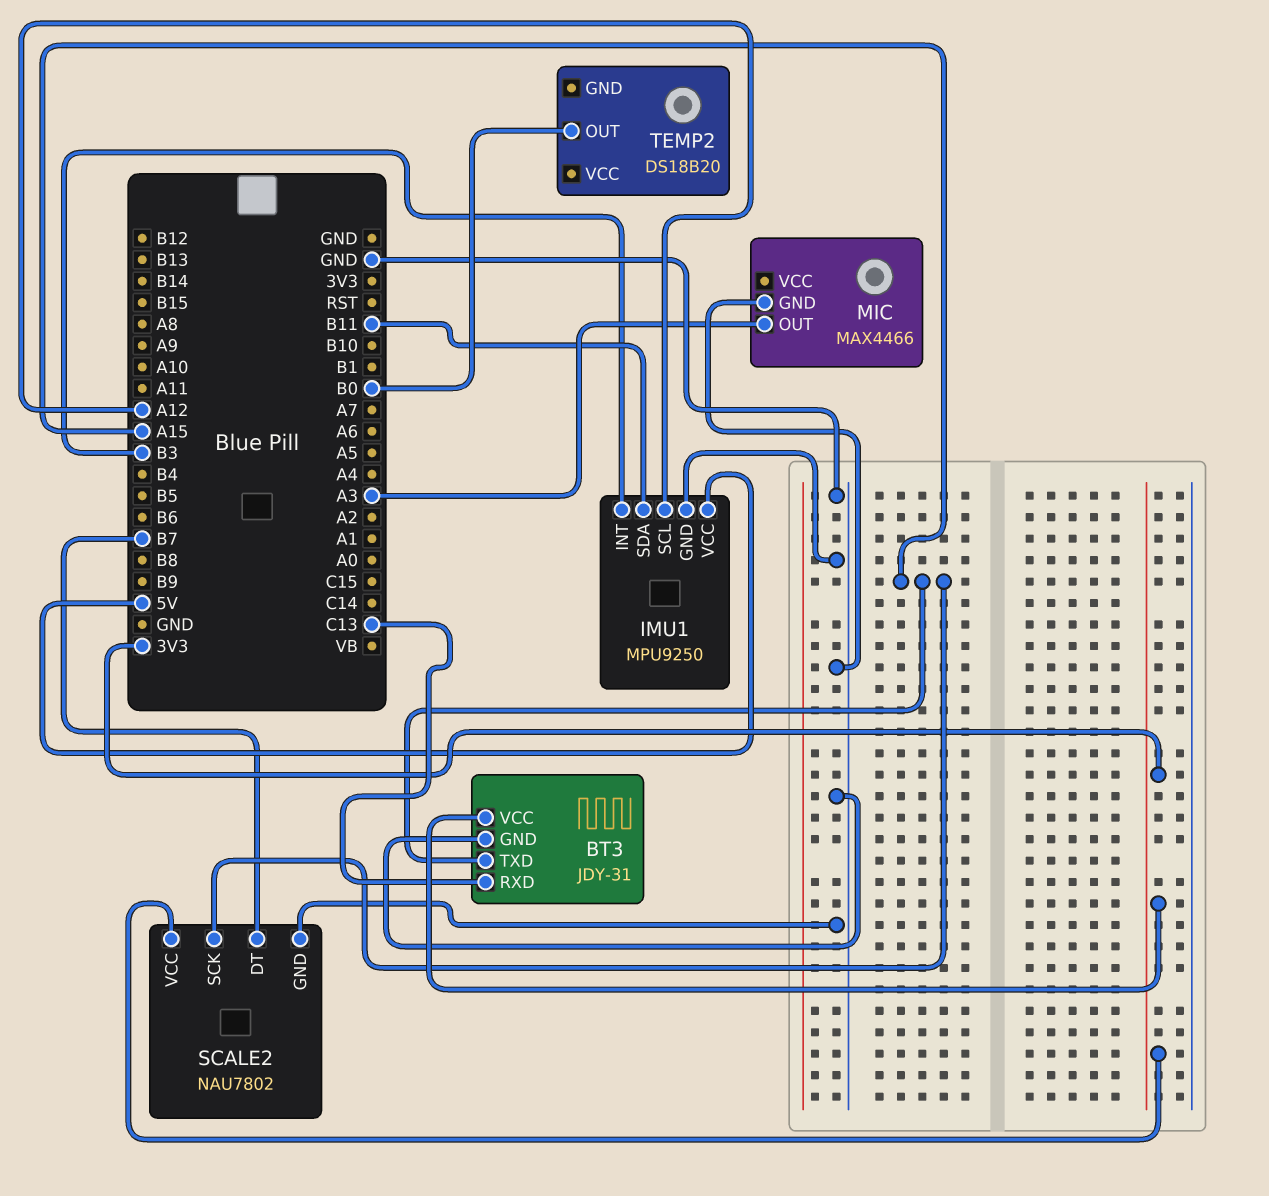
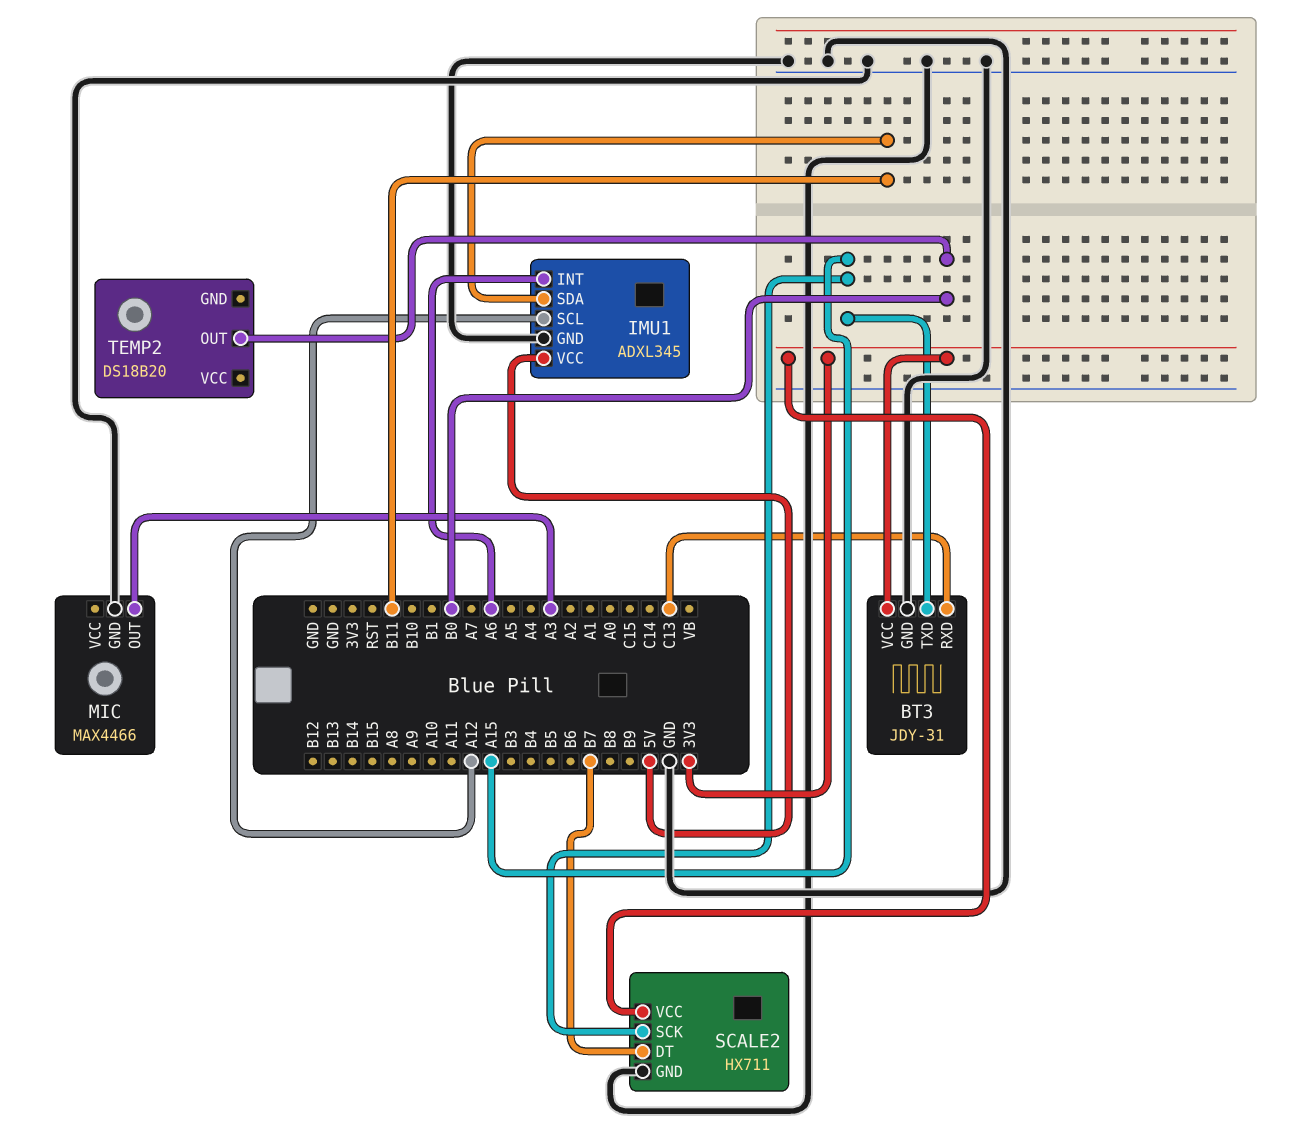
IMU1: MPU9250 -> ADXL345
IMU1 pin INT: B3 -> A6
SCALE2: NAU7802 -> HX711

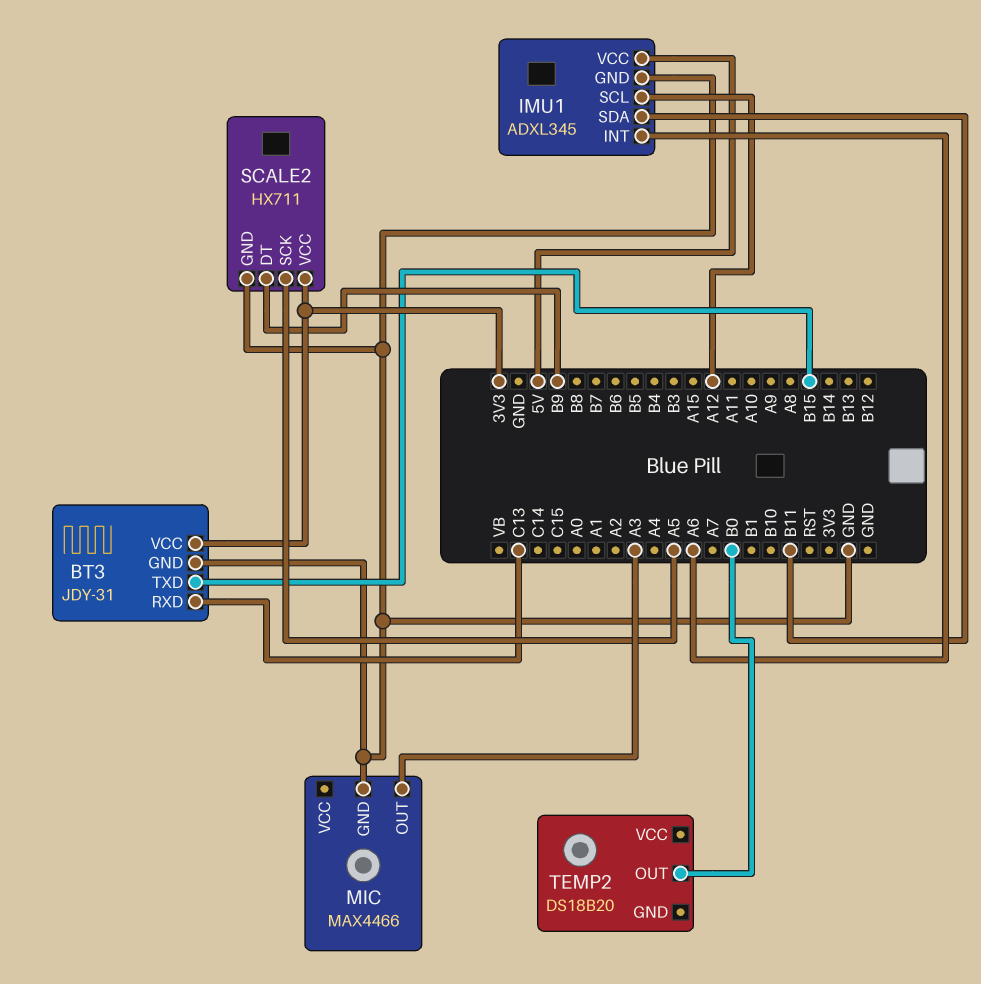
BT3 pin TXD: A15 -> B15
SCALE2 pin DT: B7 -> B9
SCALE2 pin SCK: A15 -> A5

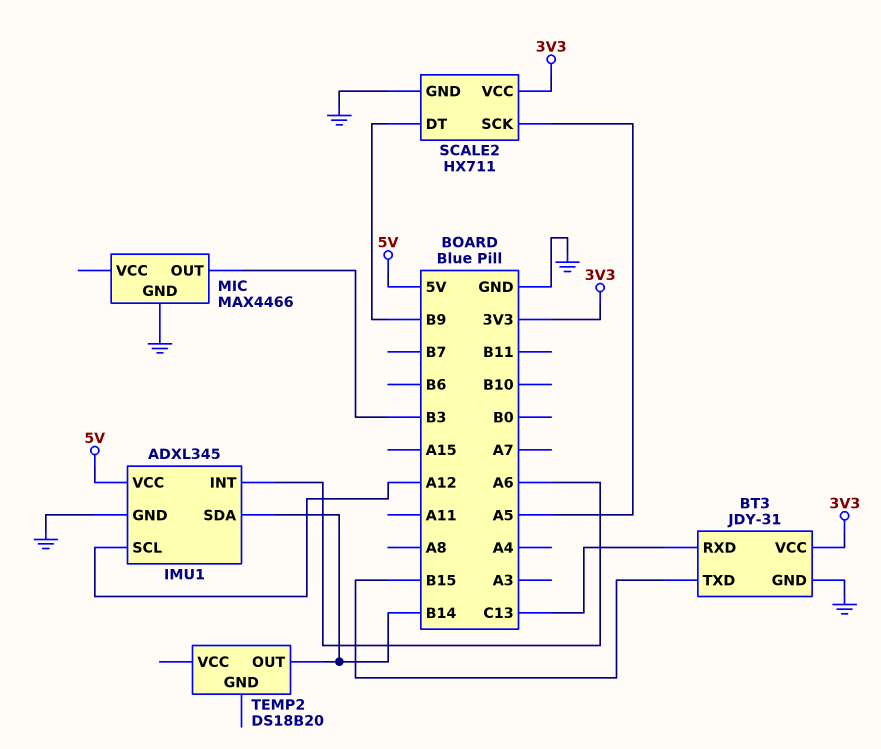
IMU1 pin SDA: B11 -> B14
MIC pin OUT: A3 -> B3
TEMP2 pin OUT: B0 -> B14

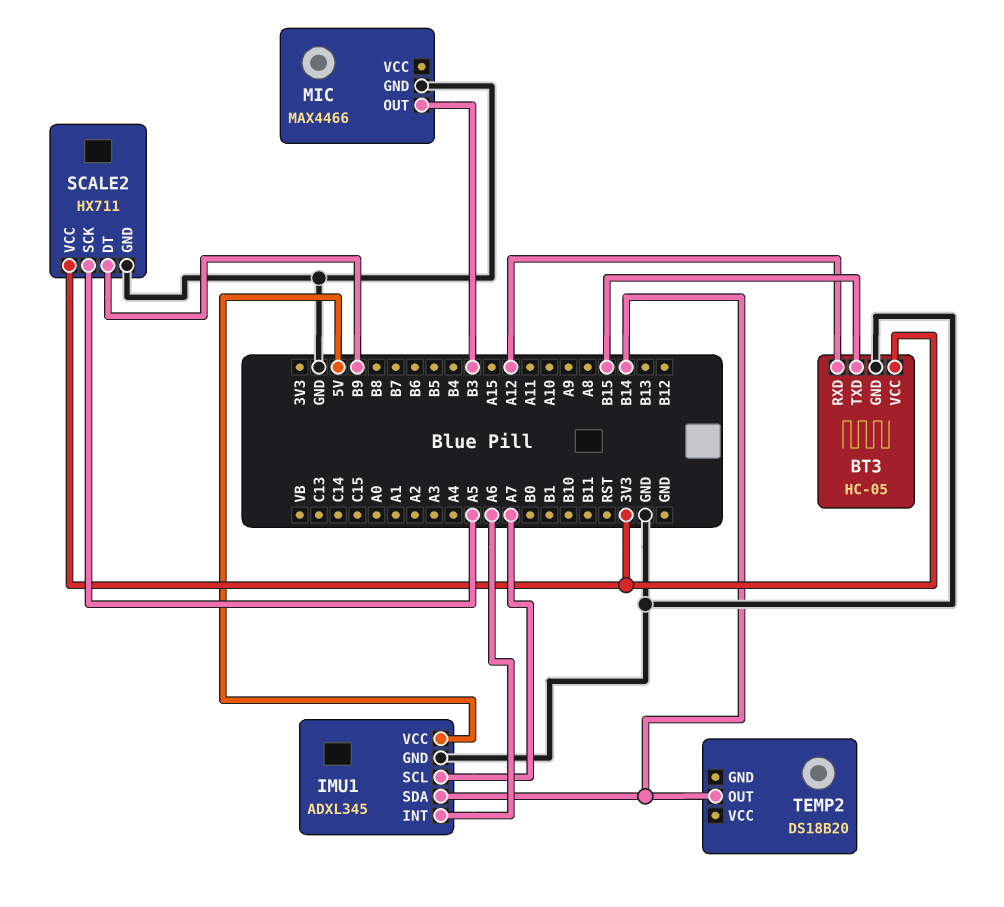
BT3: JDY-31 -> HC-05
BT3 pin RXD: C13 -> A12
IMU1 pin SCL: A12 -> A7

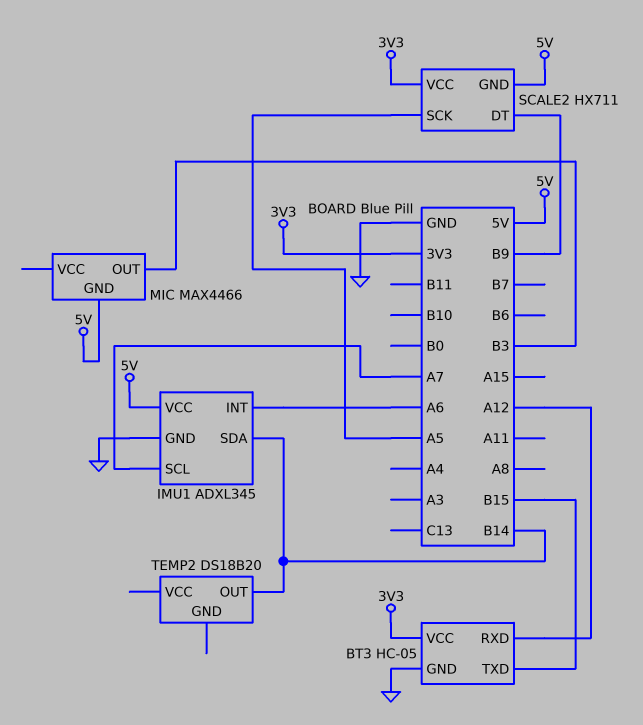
MIC pin GND: GND -> 5V
SCALE2 pin GND: GND -> 5V

